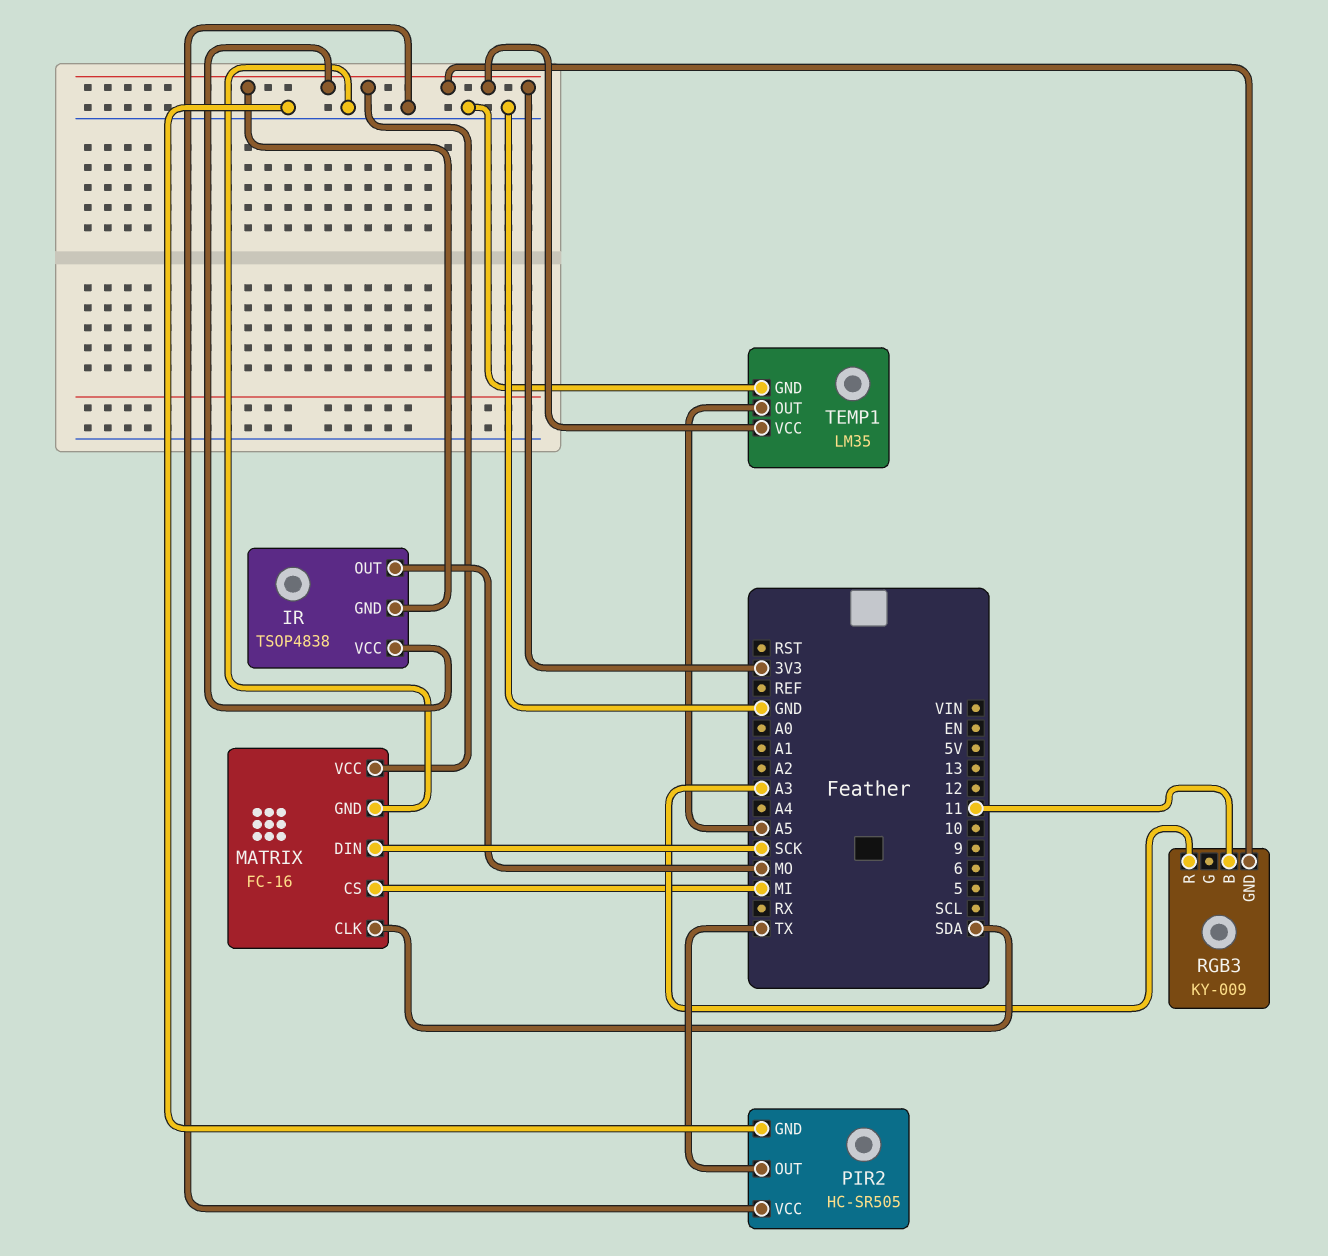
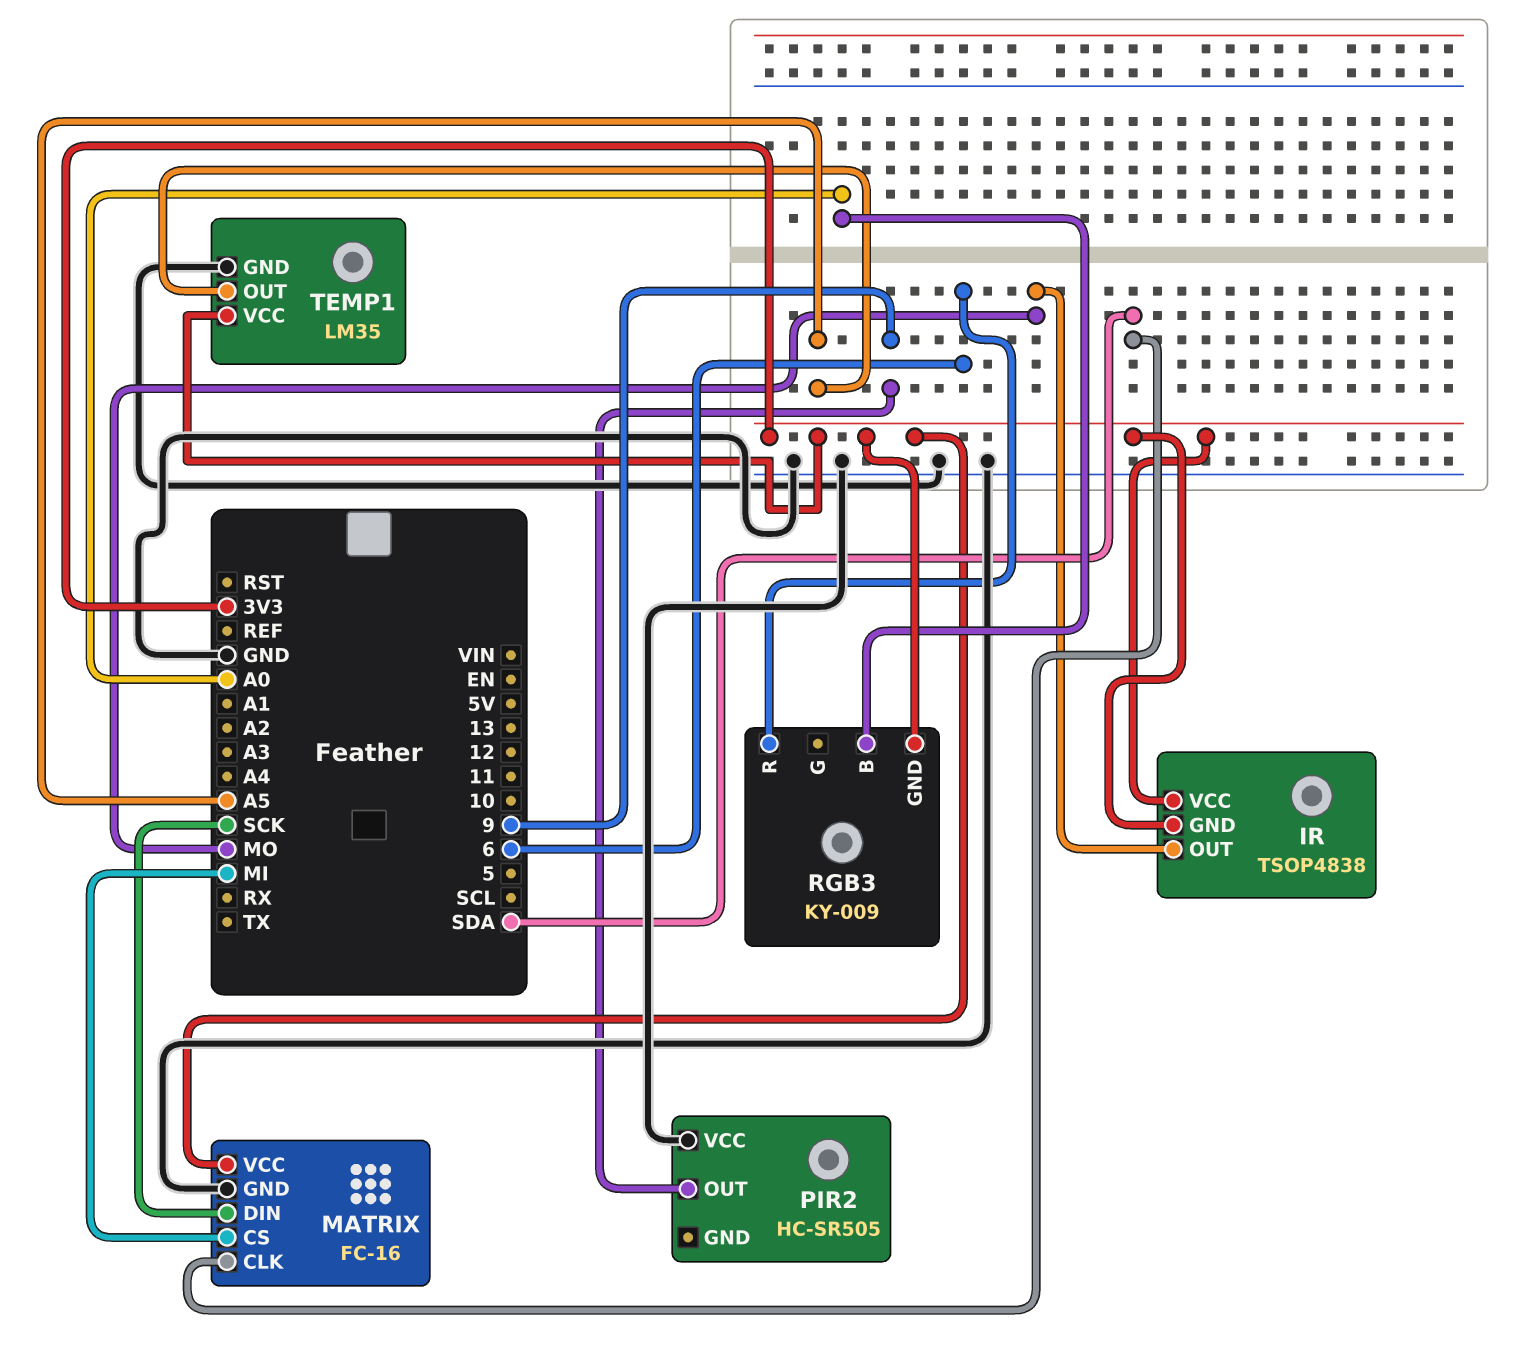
PIR2 pin GND: GND -> none
PIR2 pin OUT: TX -> 9
RGB3 pin B: 11 -> A0
RGB3 pin R: A3 -> 6

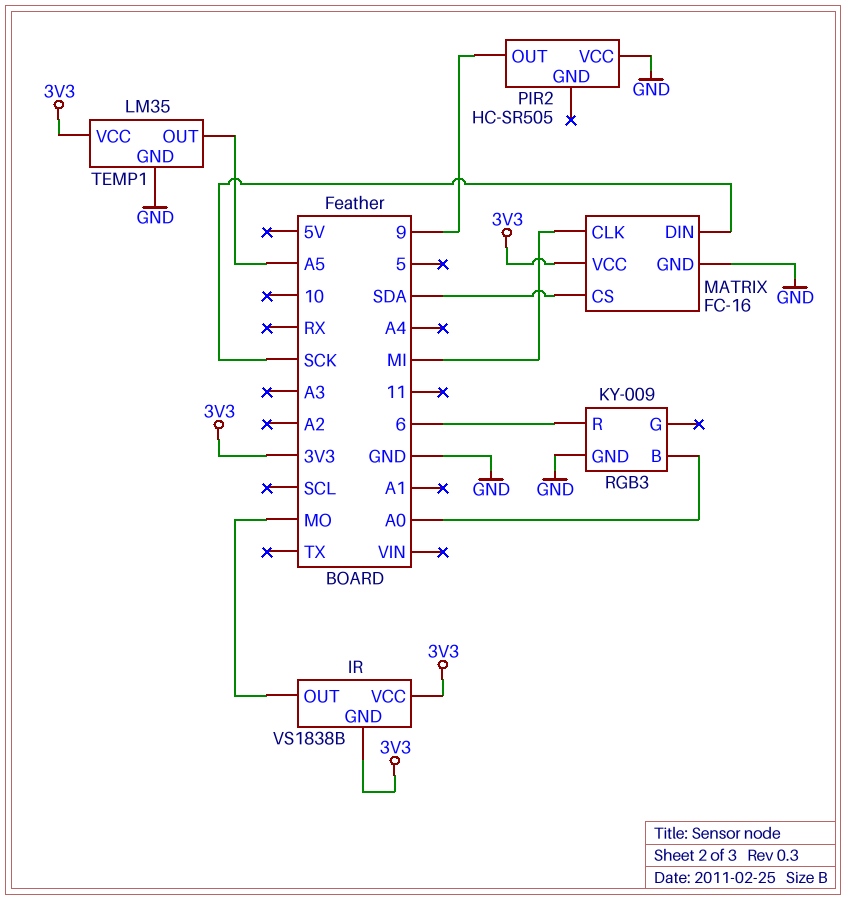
IR: TSOP4838 -> VS1838B
MATRIX pin CLK: SDA -> MI
MATRIX pin CS: MI -> SDA
RGB3 pin GND: 3V3 -> GND

